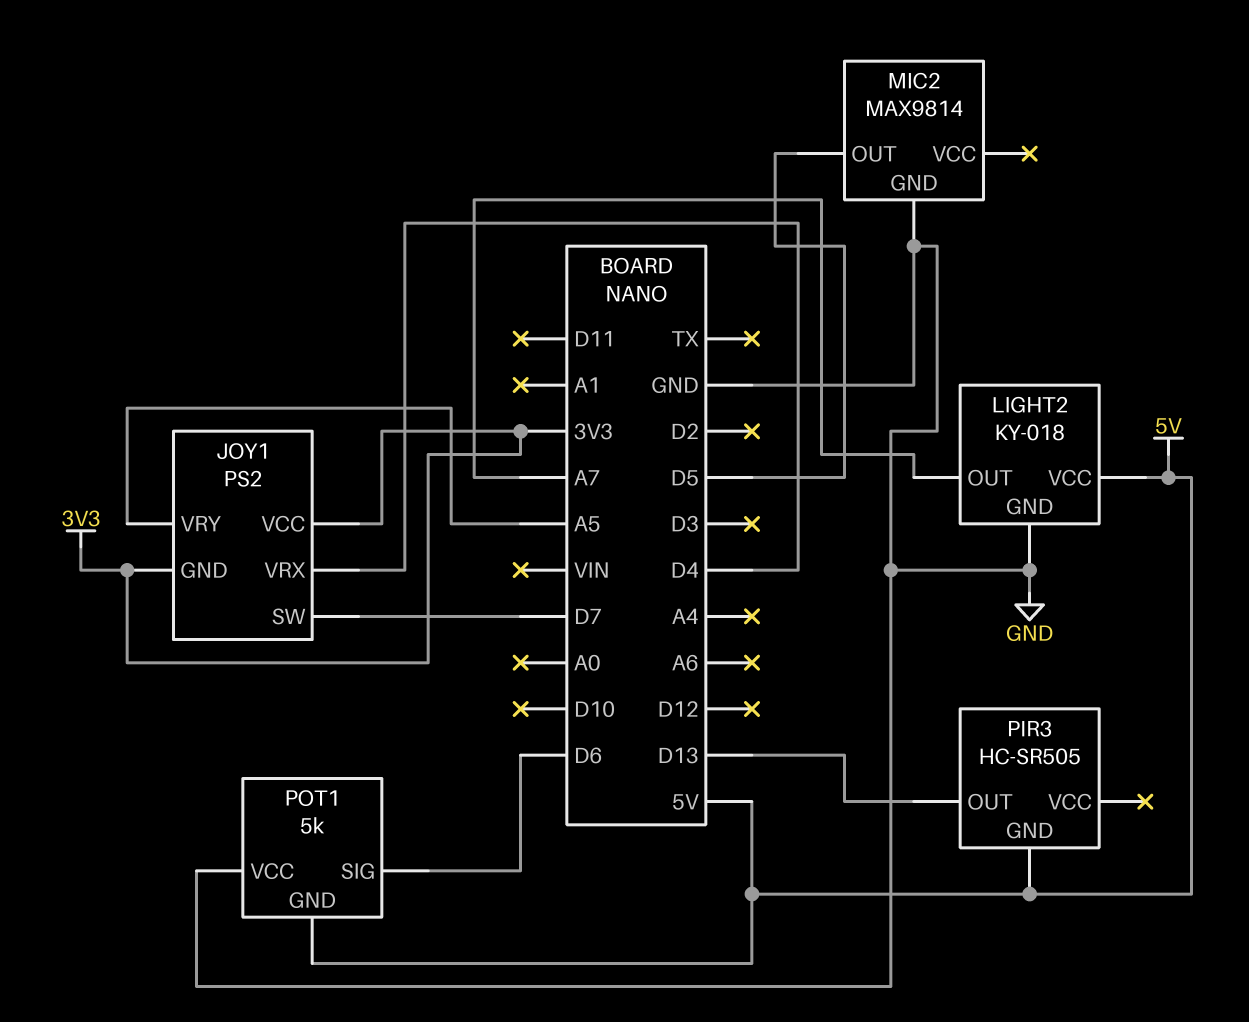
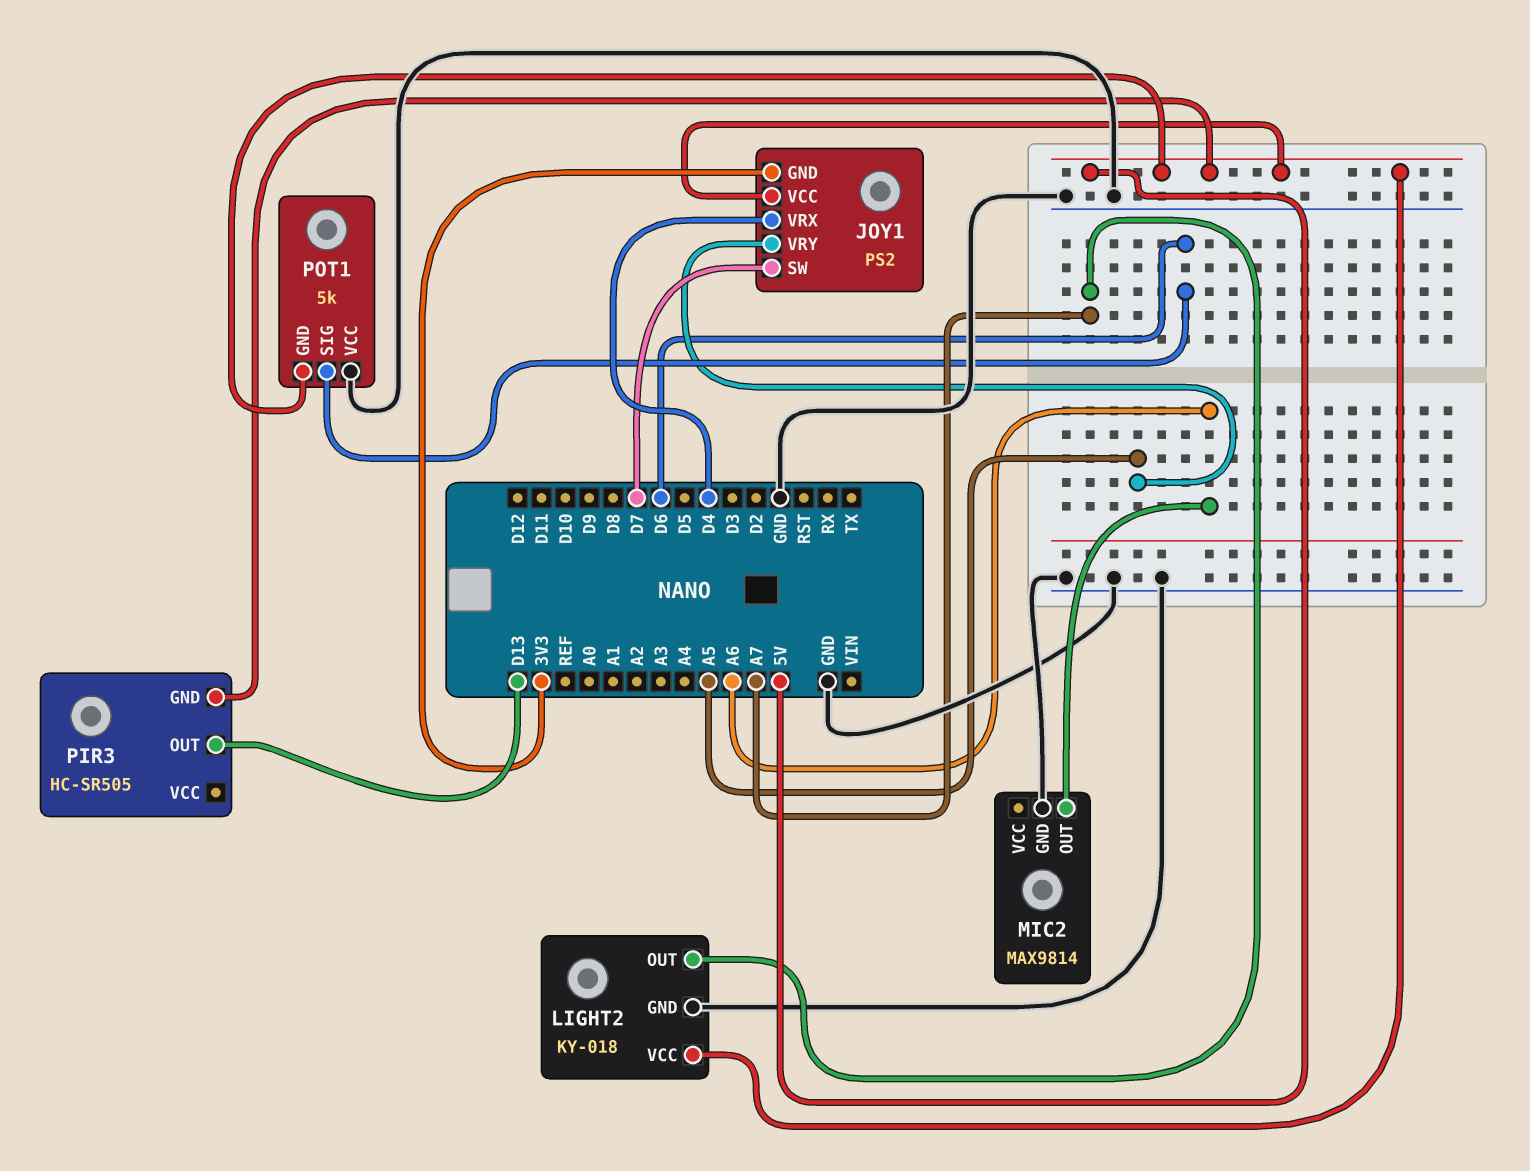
JOY1 pin VCC: 3V3 -> 5V
MIC2 pin OUT: D5 -> A6

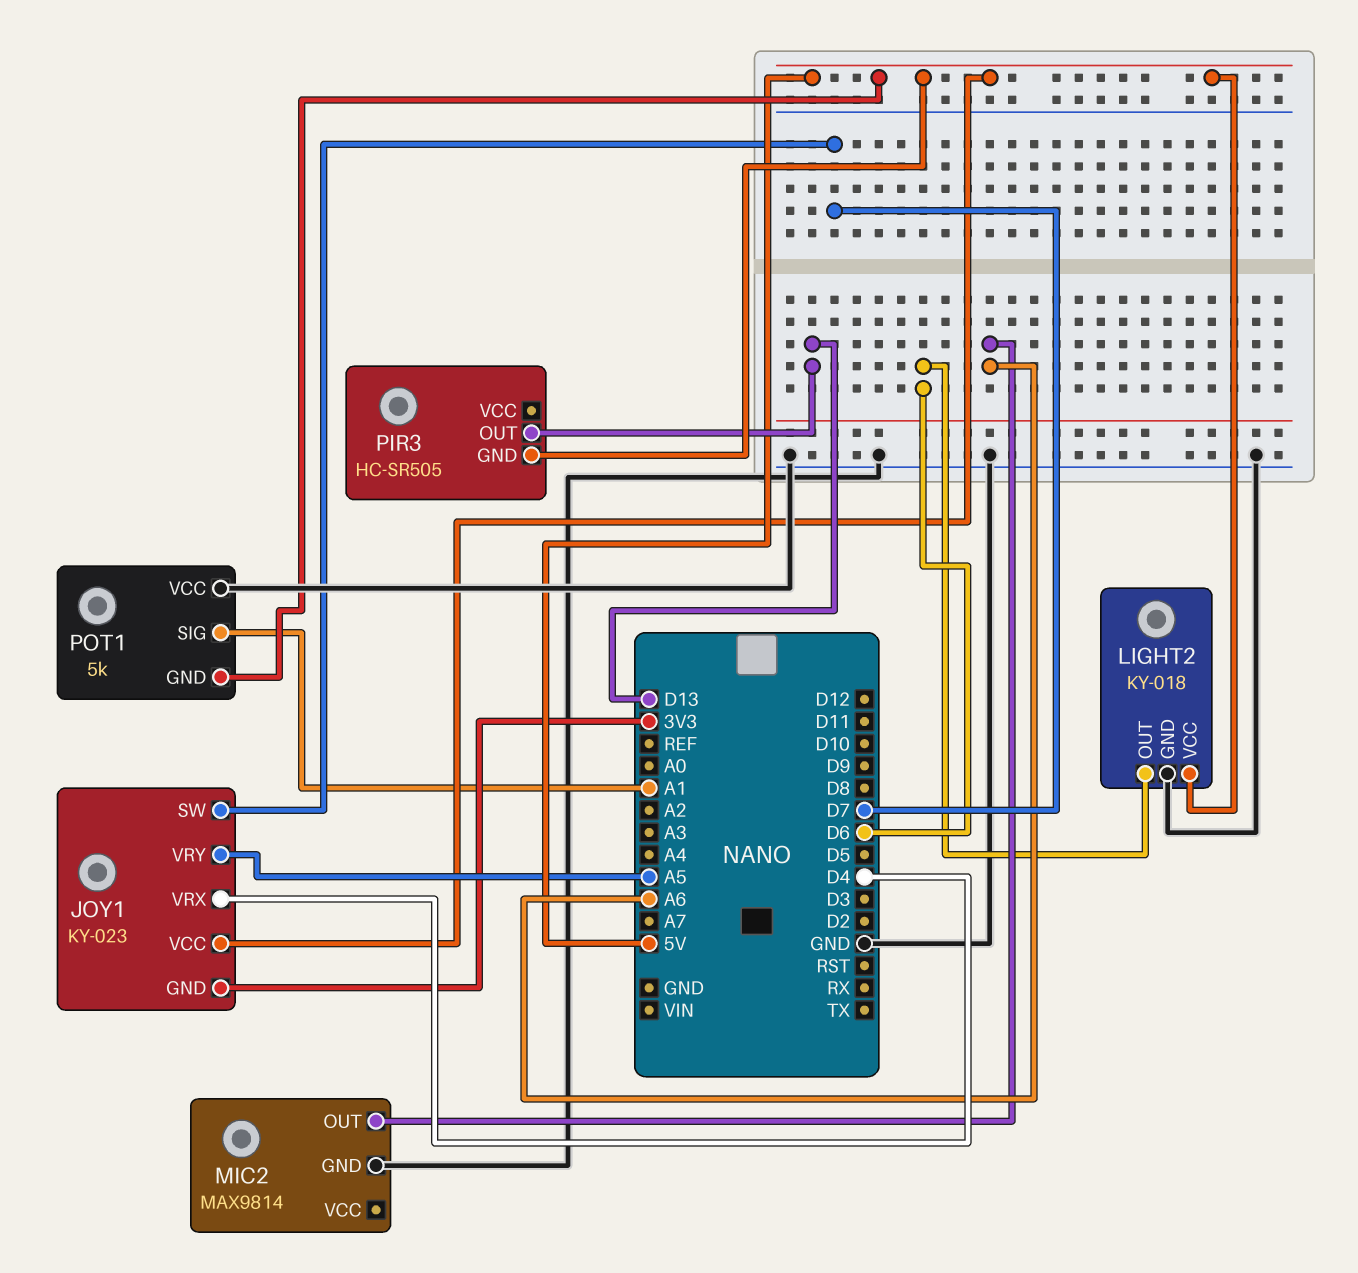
JOY1: PS2 -> KY-023
LIGHT2 pin OUT: A7 -> D6
POT1 pin SIG: D6 -> A1

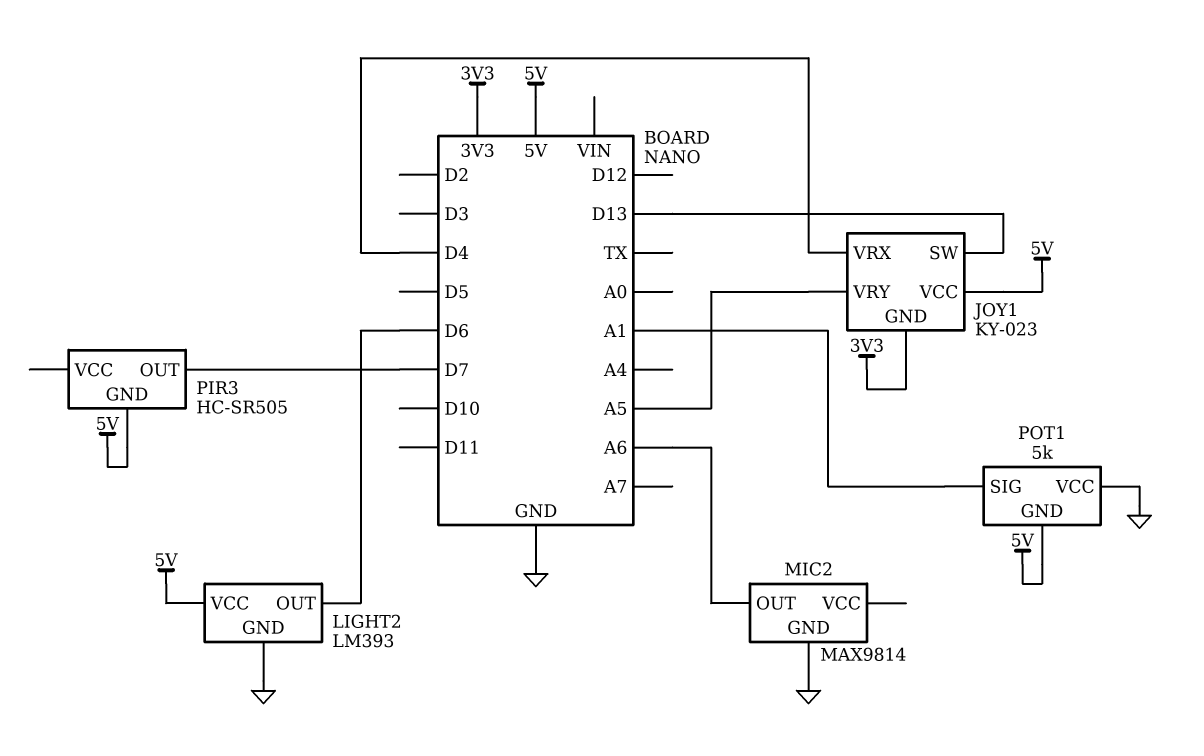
JOY1 pin SW: D7 -> D13
LIGHT2: KY-018 -> LM393
PIR3 pin OUT: D13 -> D7

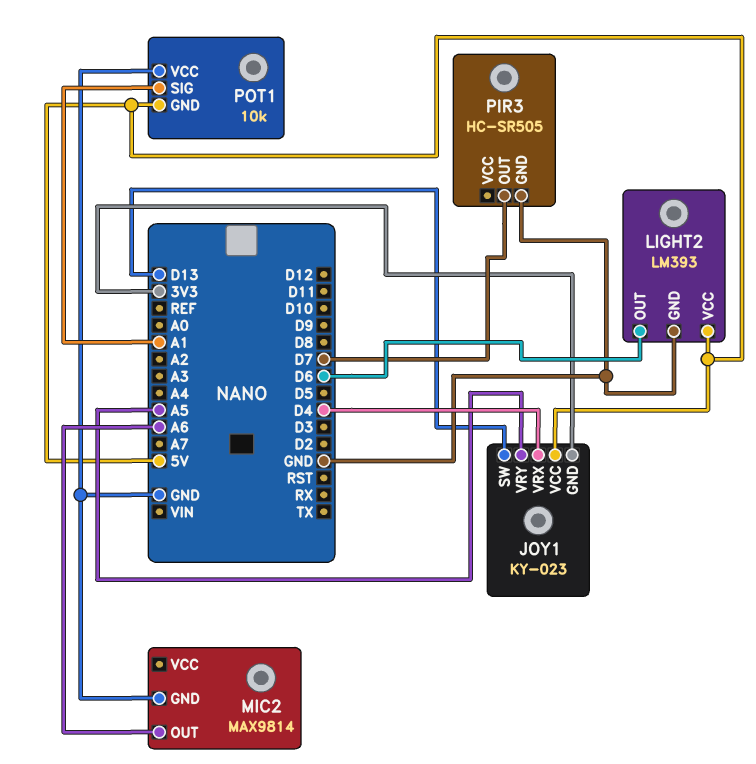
PIR3 pin GND: 5V -> GND
POT1: 5k -> 10k

